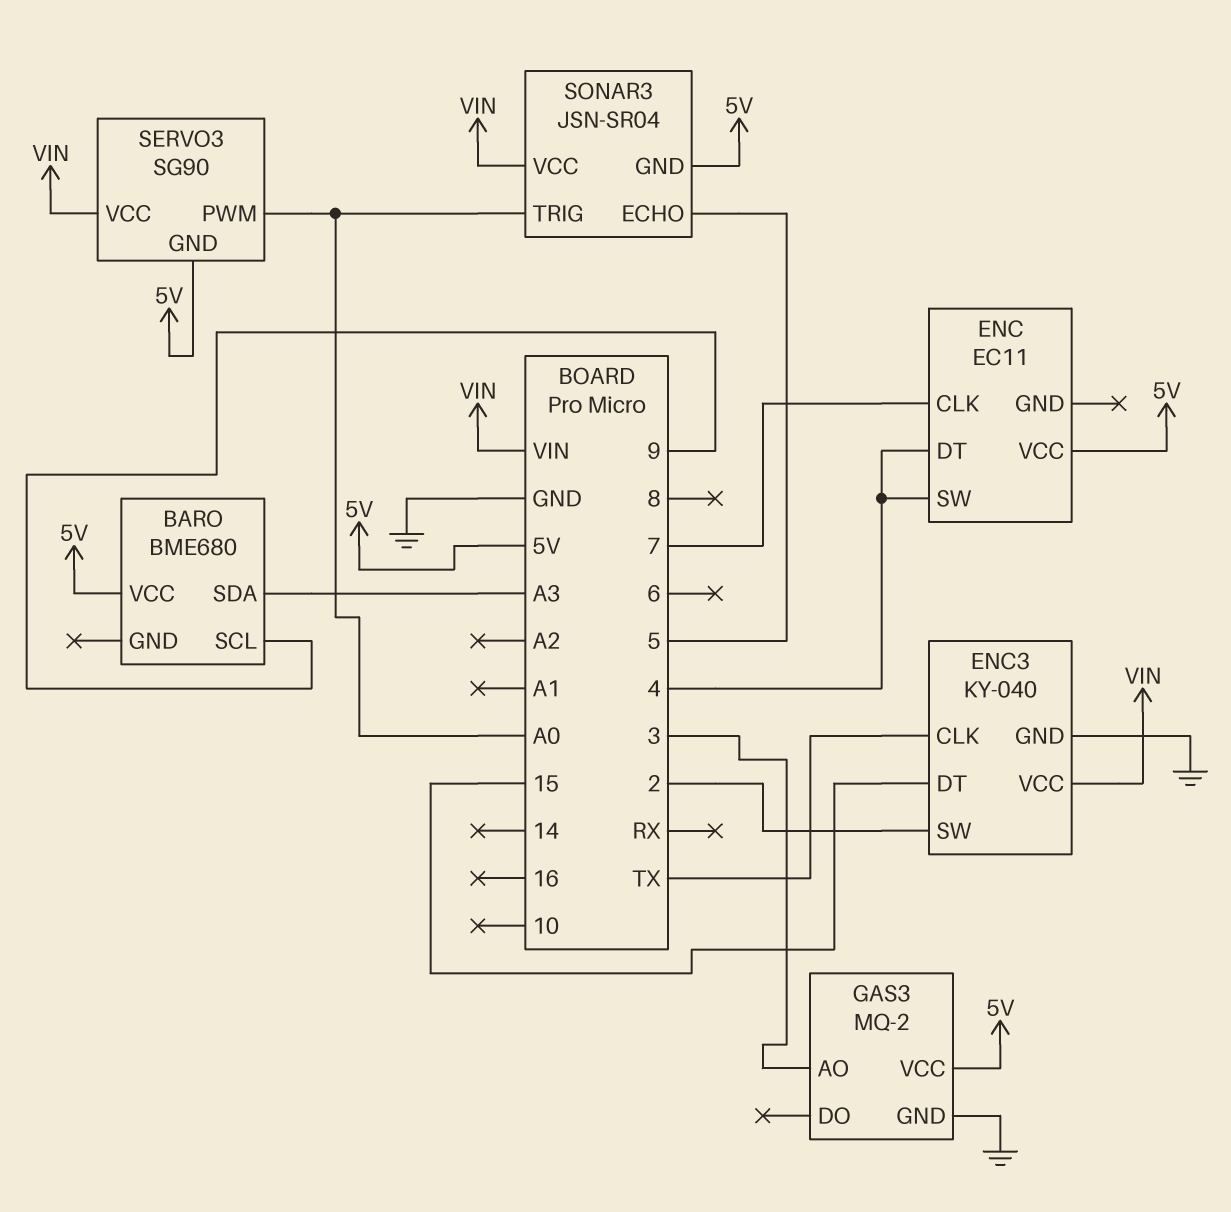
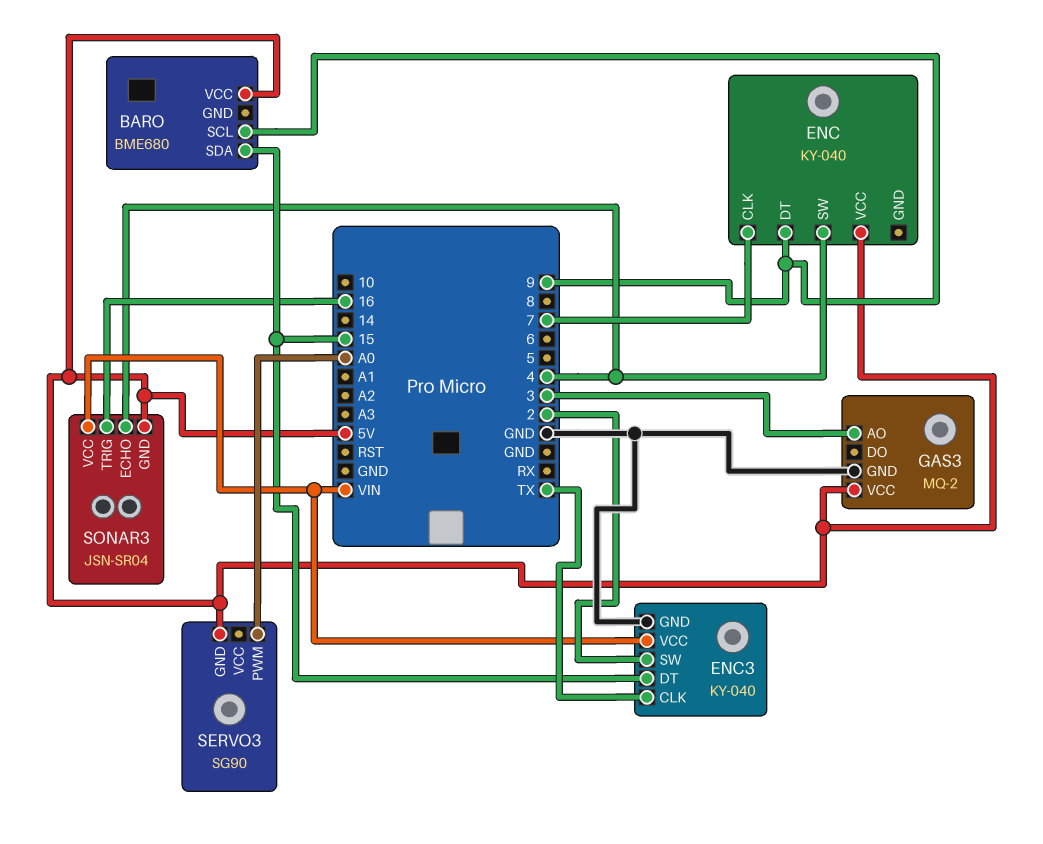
BARO pin SDA: A3 -> 15
ENC: EC11 -> KY-040
ENC pin DT: 4 -> 9
SERVO3 pin VCC: VIN -> none
SONAR3 pin ECHO: 5 -> 4
SONAR3 pin TRIG: A0 -> 16

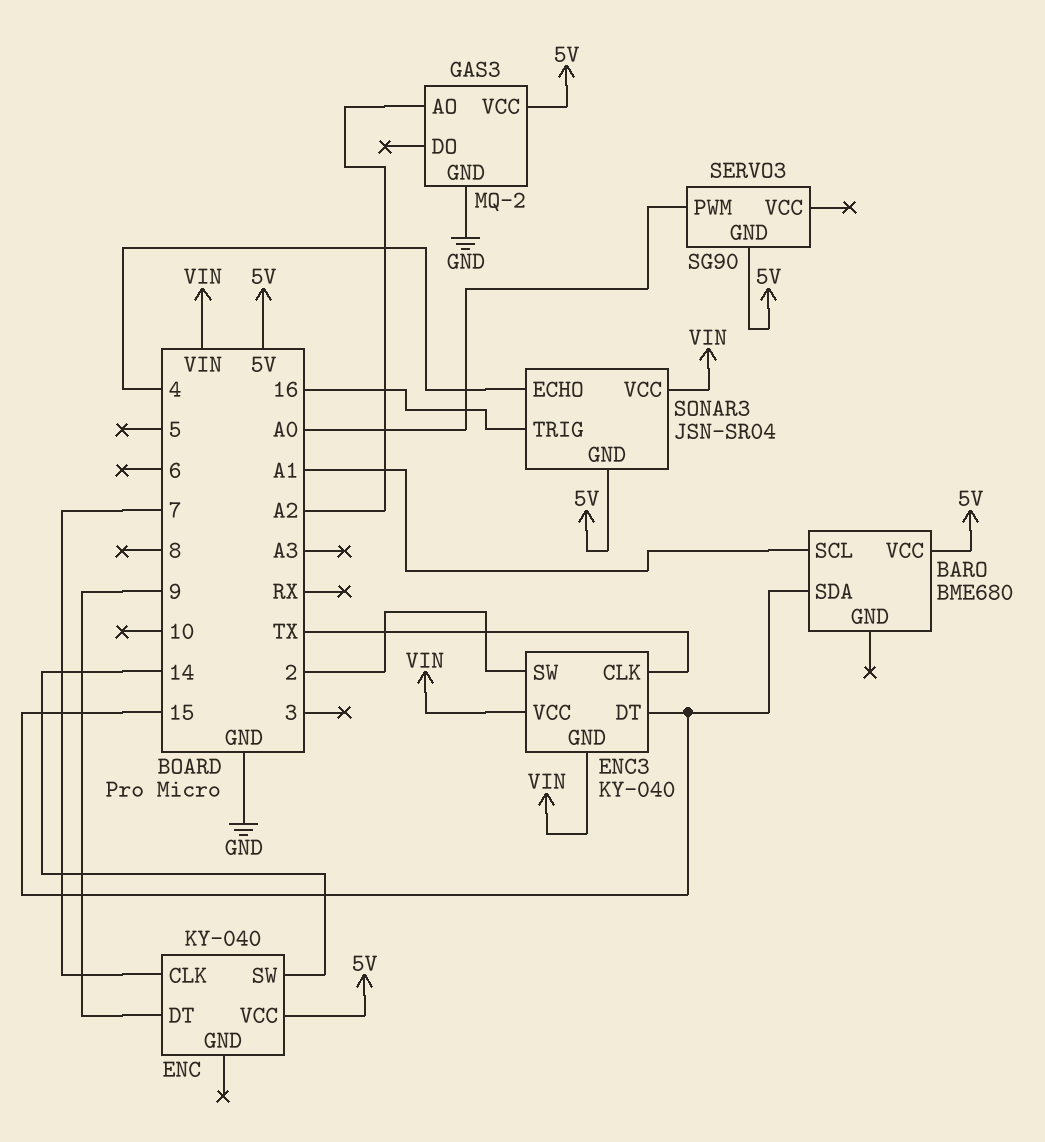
BARO pin SCL: 9 -> A1
ENC pin SW: 4 -> 14
ENC3 pin GND: GND -> VIN
GAS3 pin AO: 3 -> A2

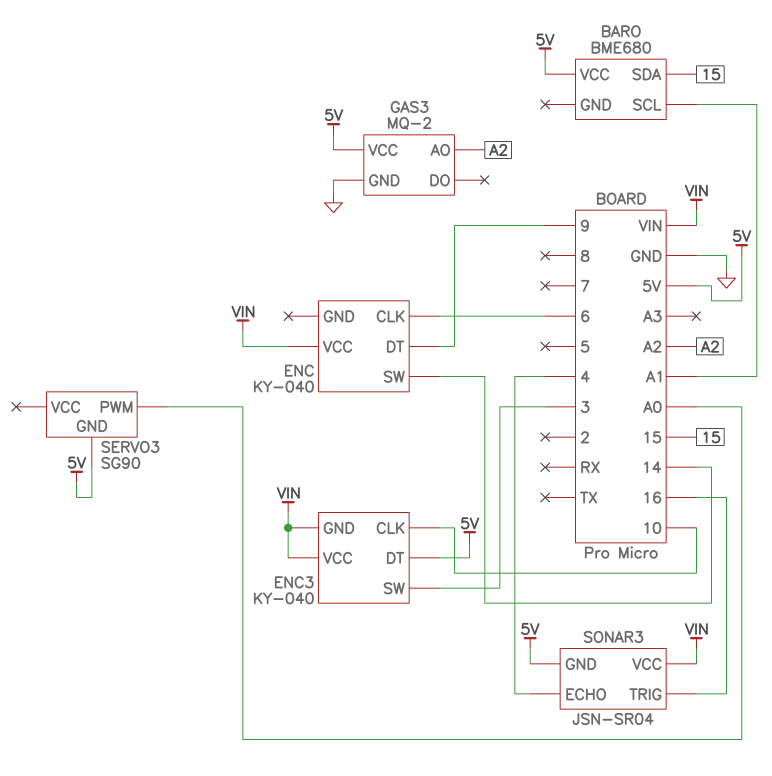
ENC pin CLK: 7 -> 6
ENC pin VCC: 5V -> VIN
ENC3 pin CLK: TX -> 10
ENC3 pin DT: 15 -> 5V
ENC3 pin SW: 2 -> 3

